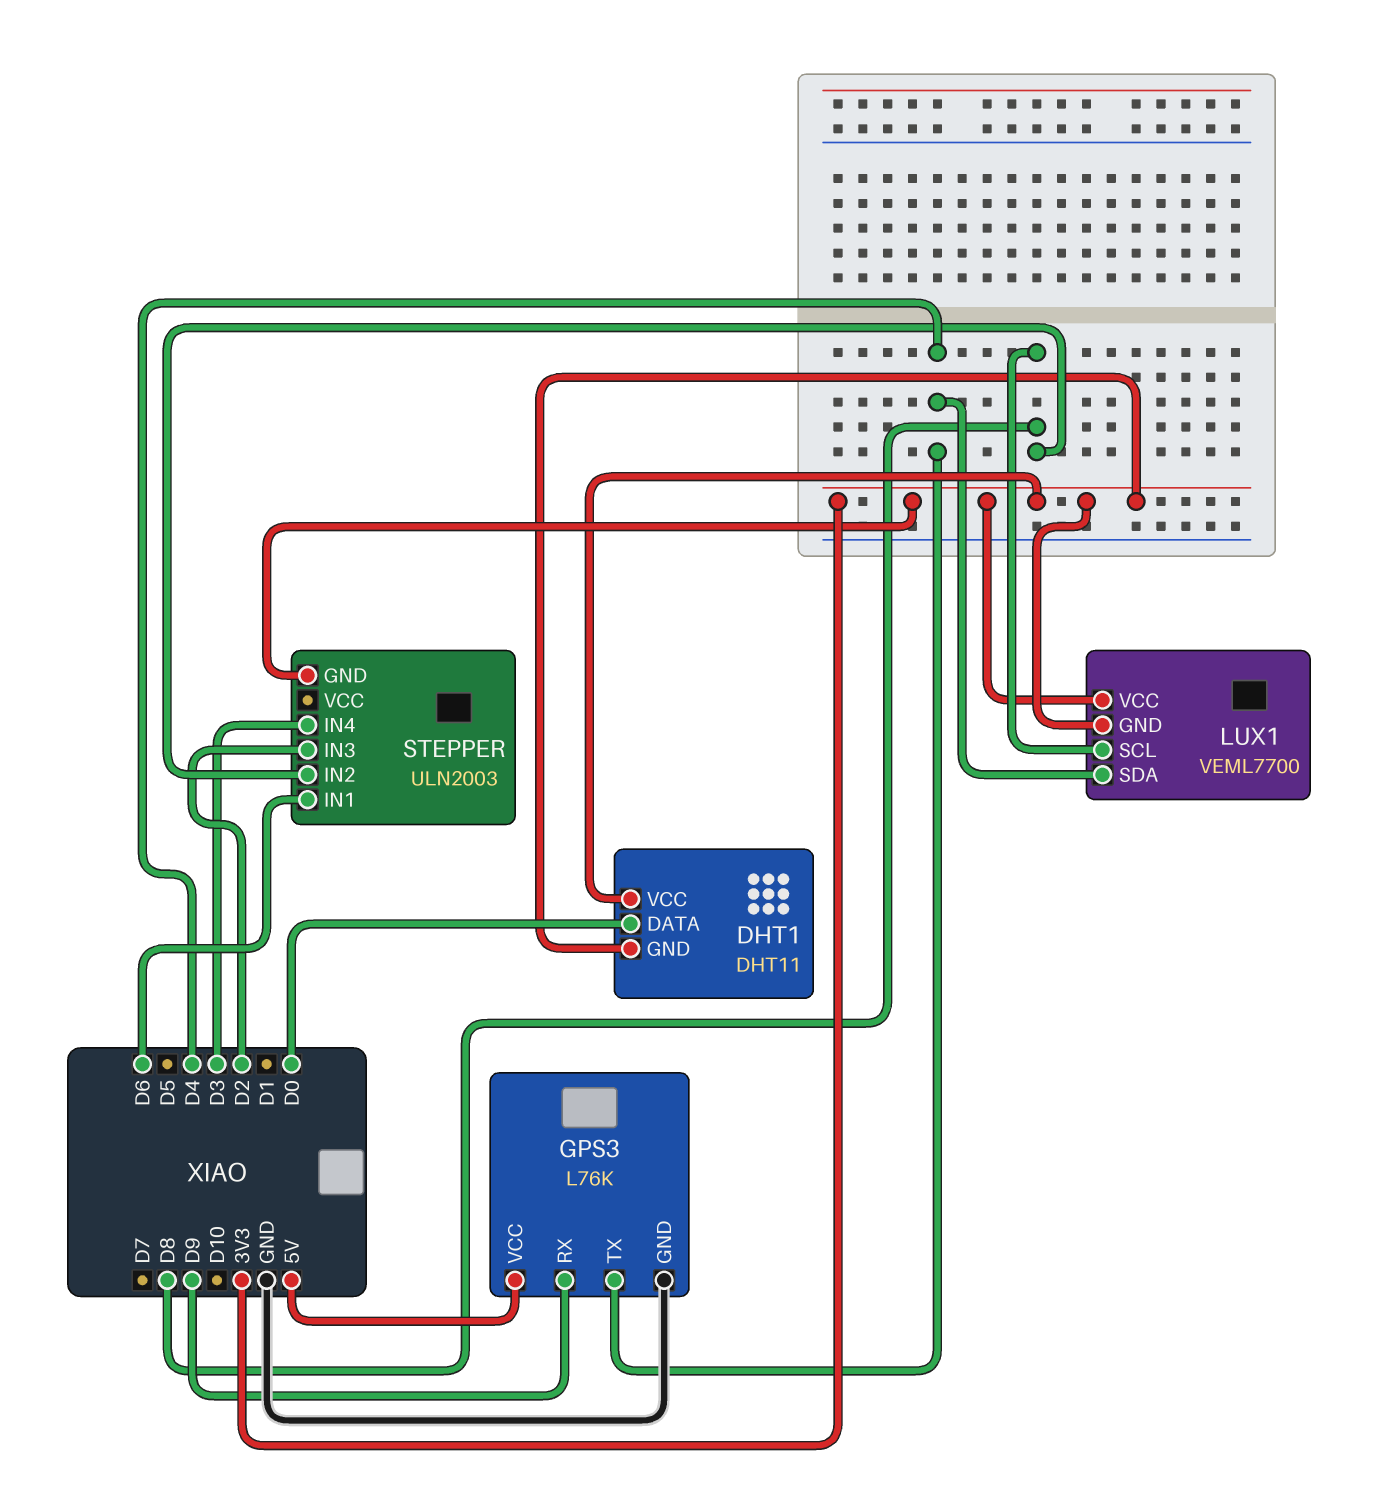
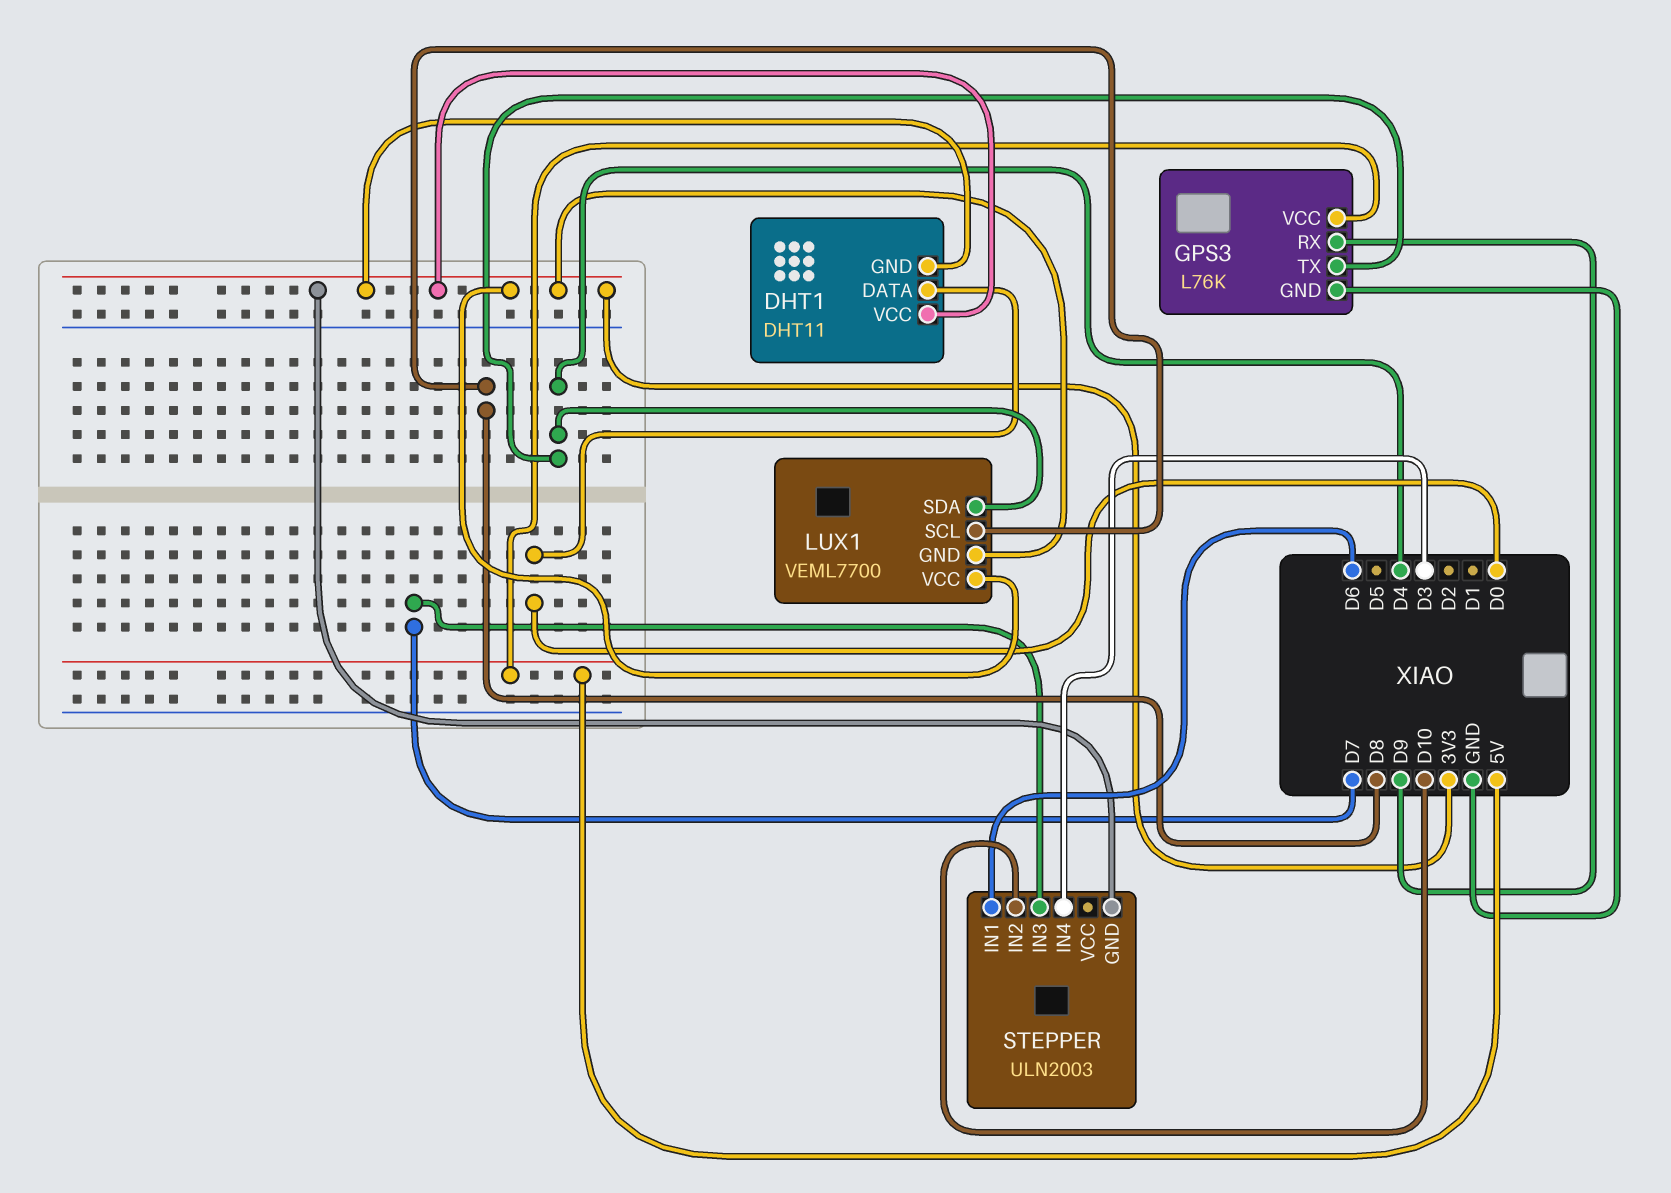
STEPPER pin IN2: D8 -> D10
STEPPER pin IN3: D2 -> D7

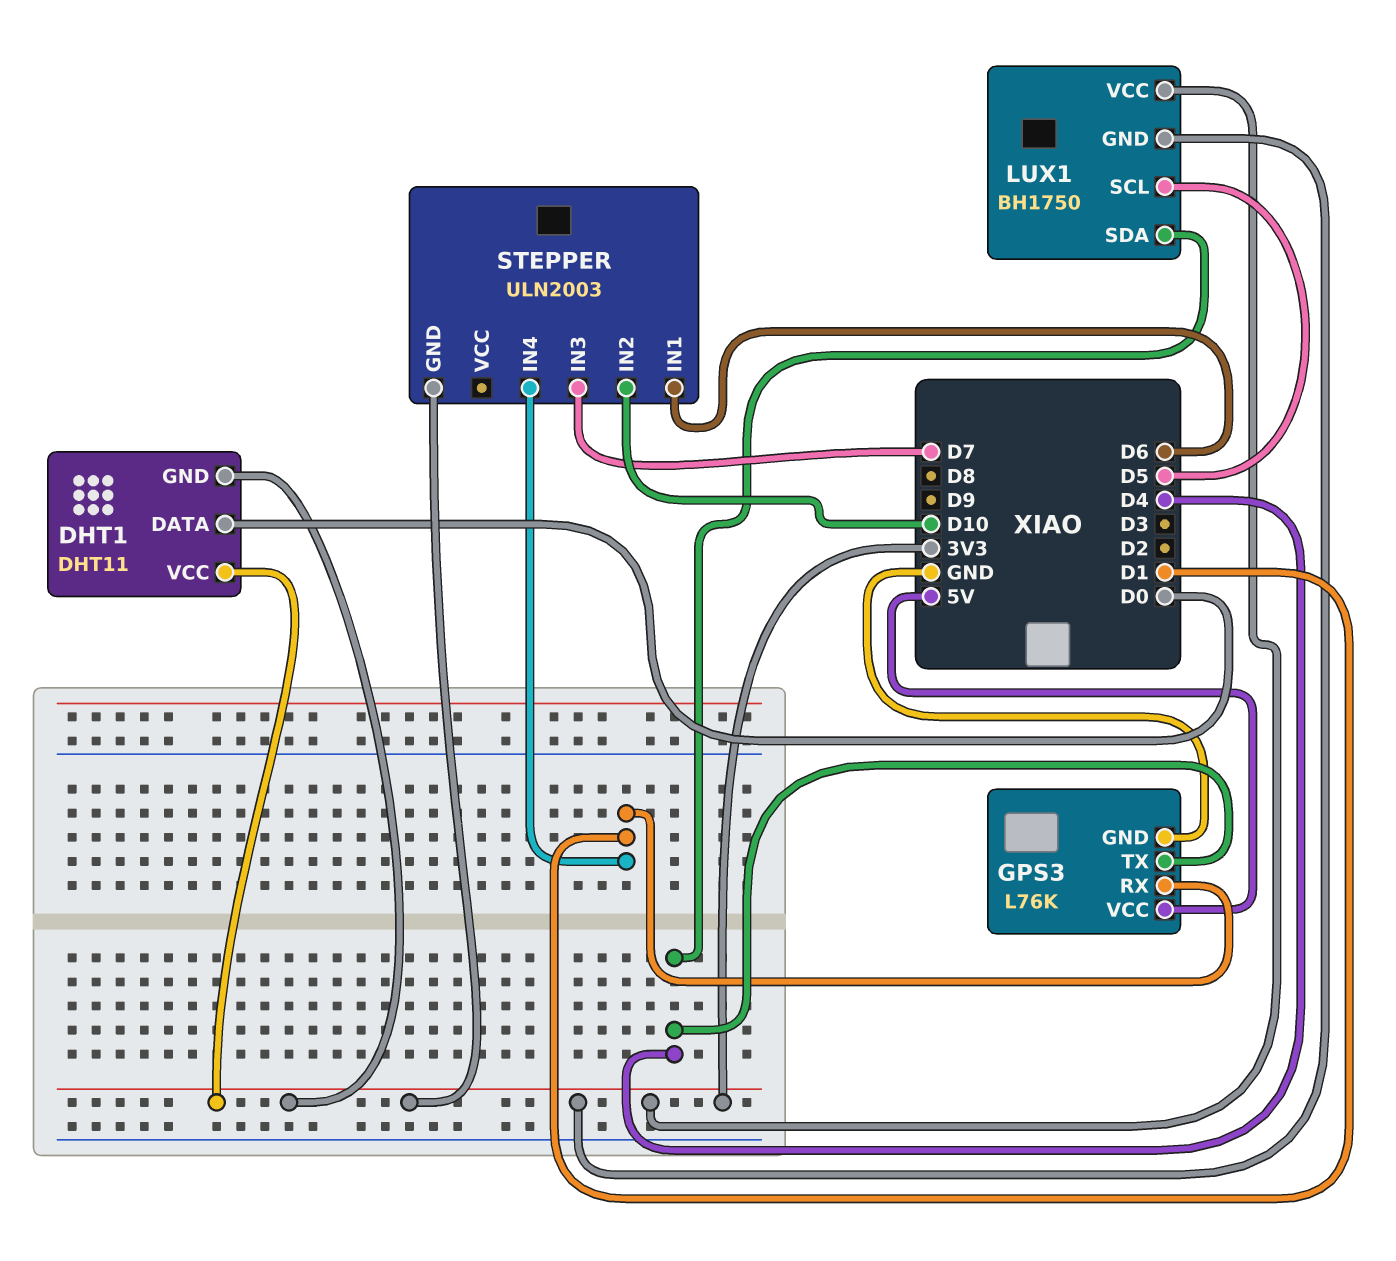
GPS3 pin RX: D9 -> D1
LUX1: VEML7700 -> BH1750
LUX1 pin SCL: D8 -> D5
STEPPER pin IN4: D3 -> D1

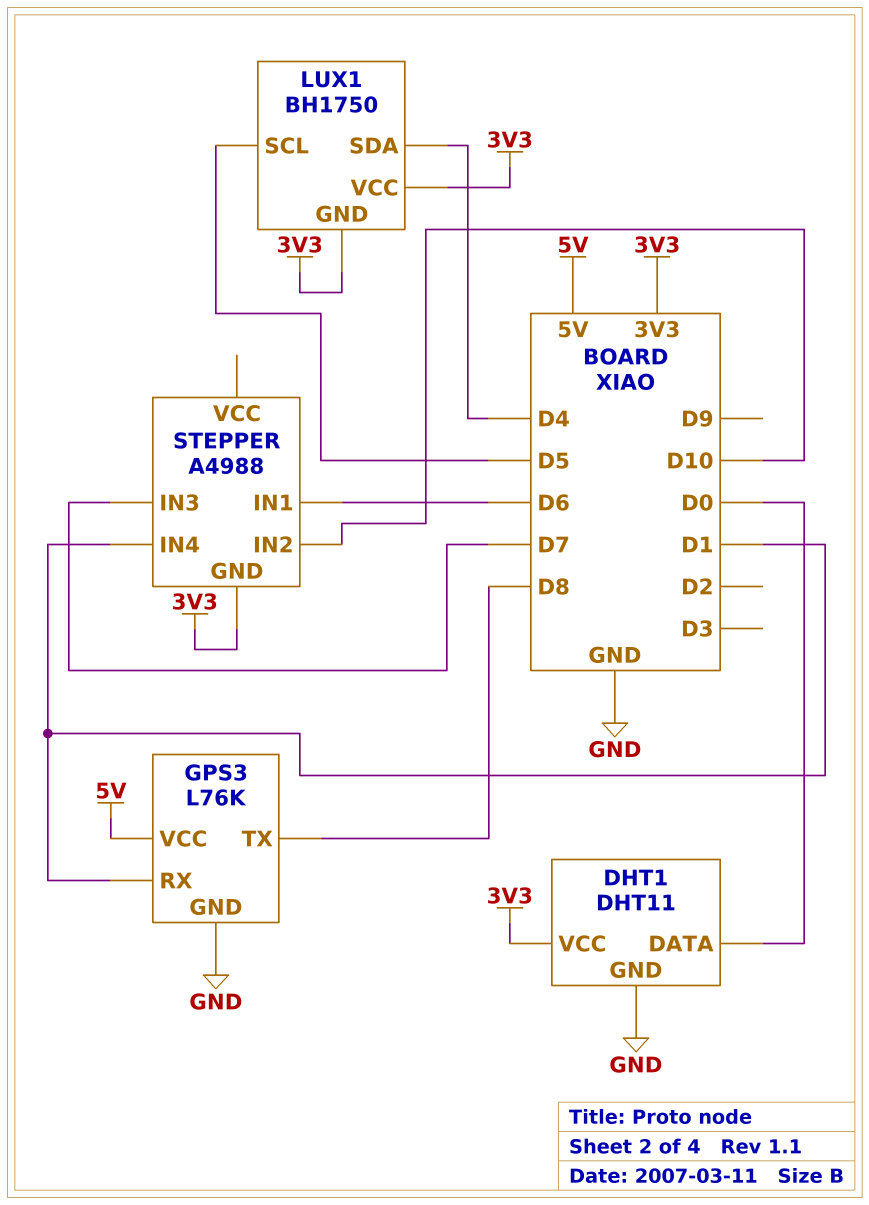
DHT1 pin GND: 3V3 -> GND
GPS3 pin TX: D4 -> D8
STEPPER: ULN2003 -> A4988

